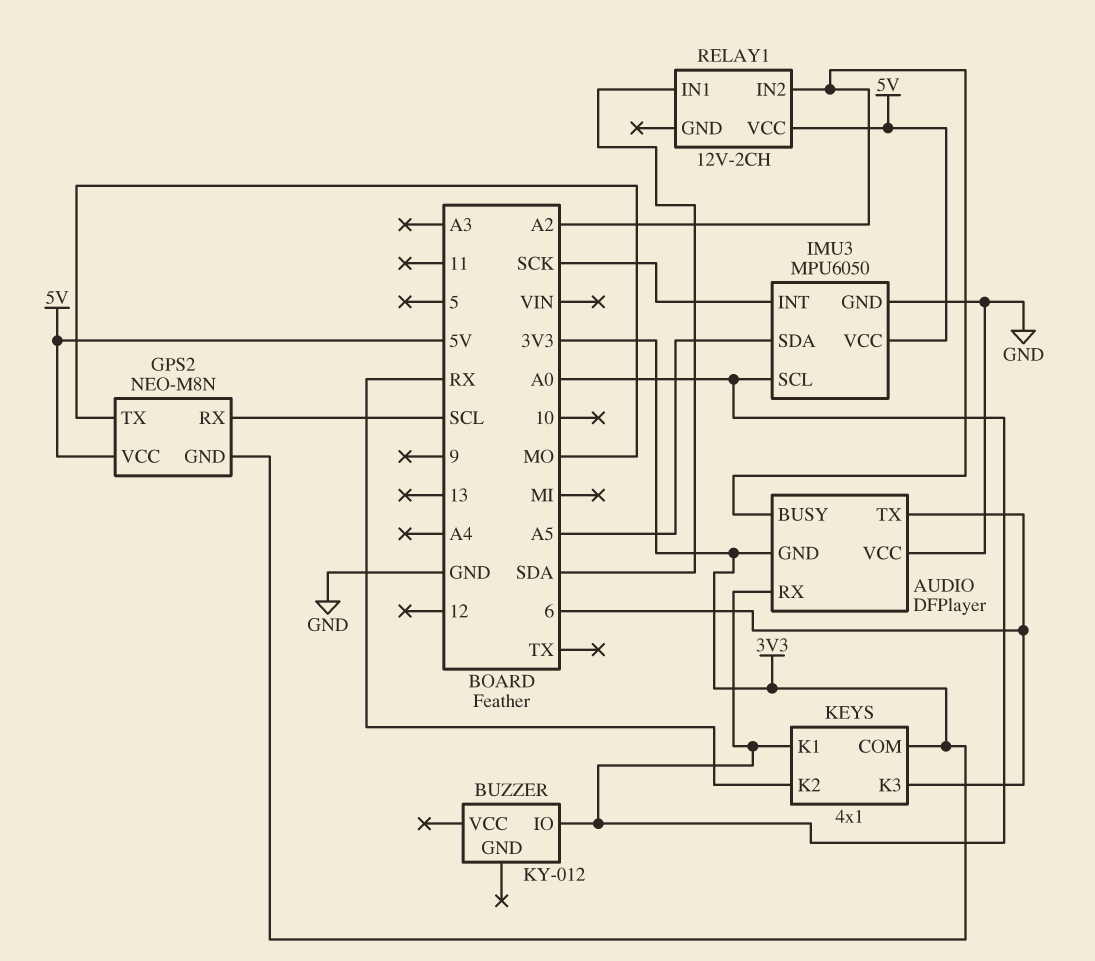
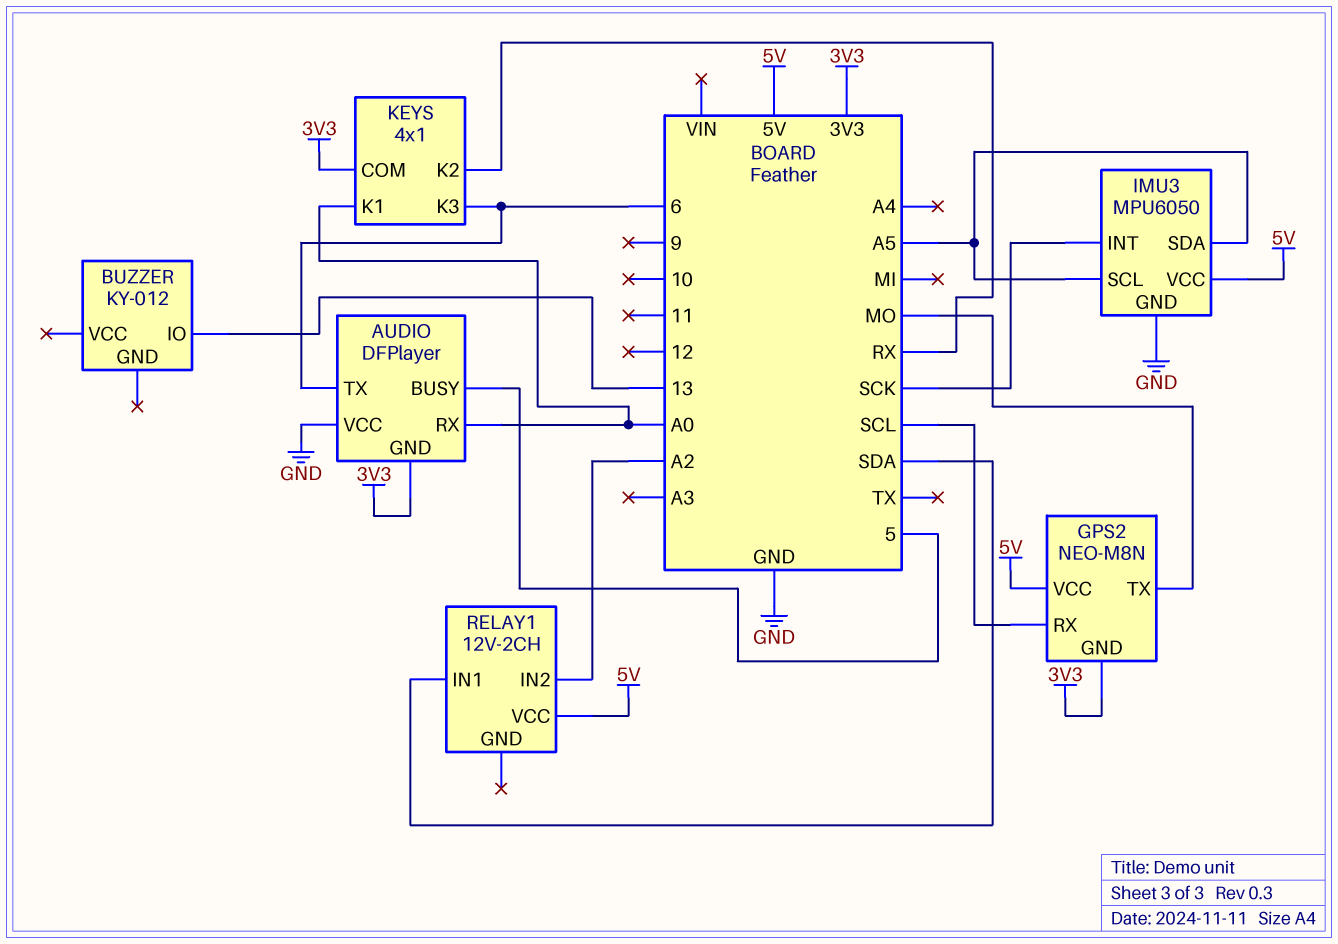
AUDIO pin BUSY: A2 -> 5
BUZZER pin IO: A0 -> 13
IMU3 pin SCL: A0 -> A5

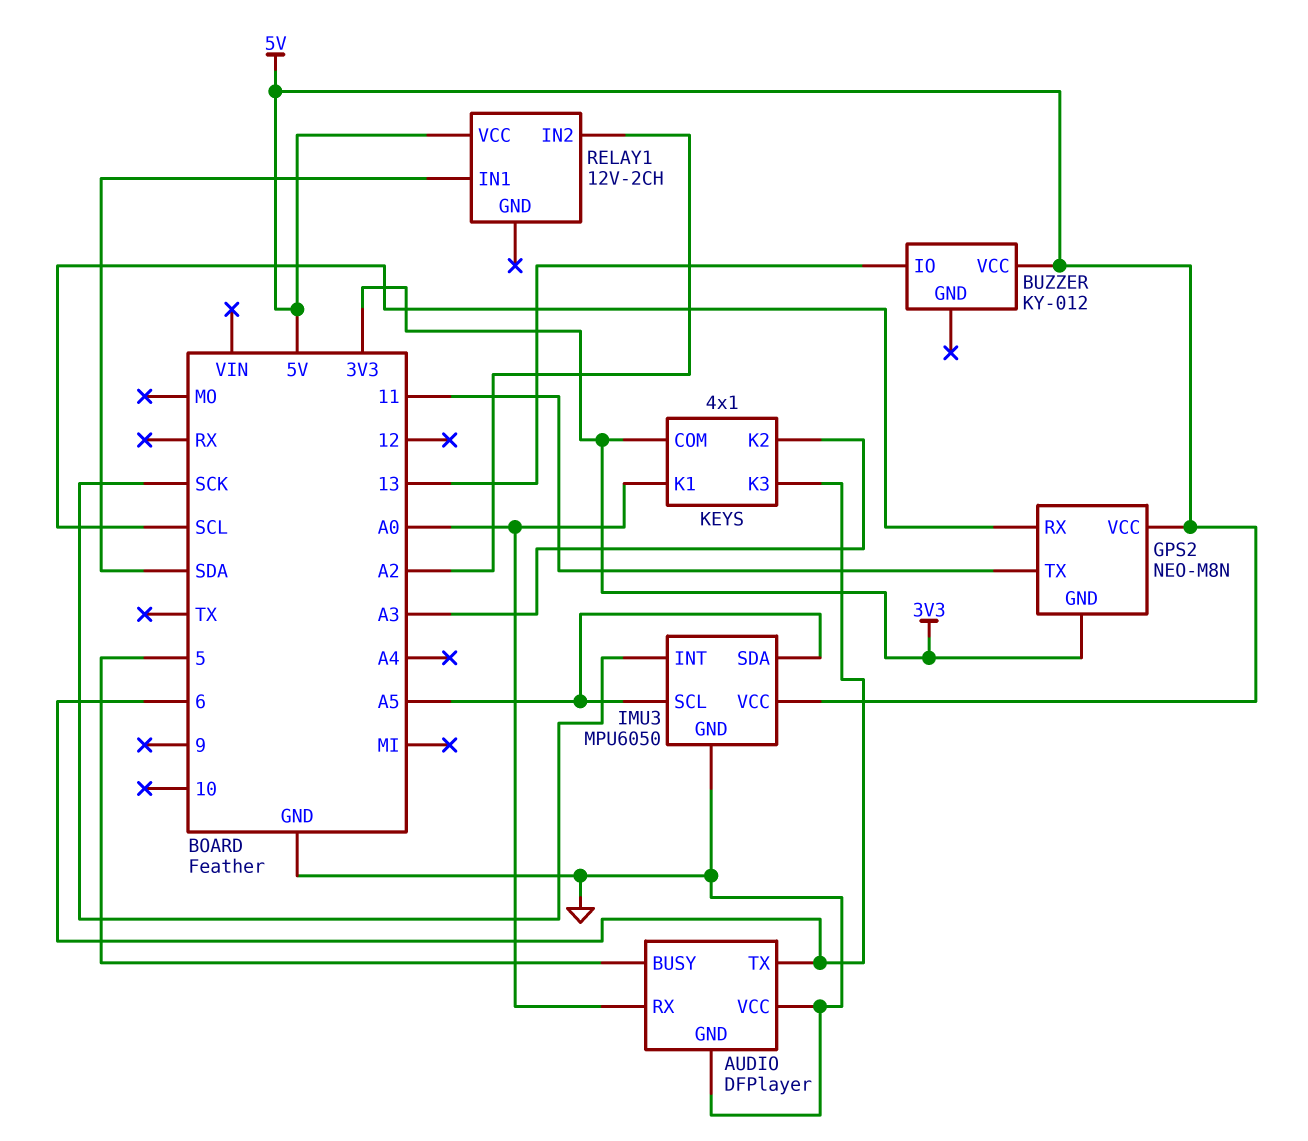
AUDIO pin GND: 3V3 -> GND
BUZZER pin VCC: none -> 5V
GPS2 pin TX: MO -> 11
KEYS pin K2: RX -> A3

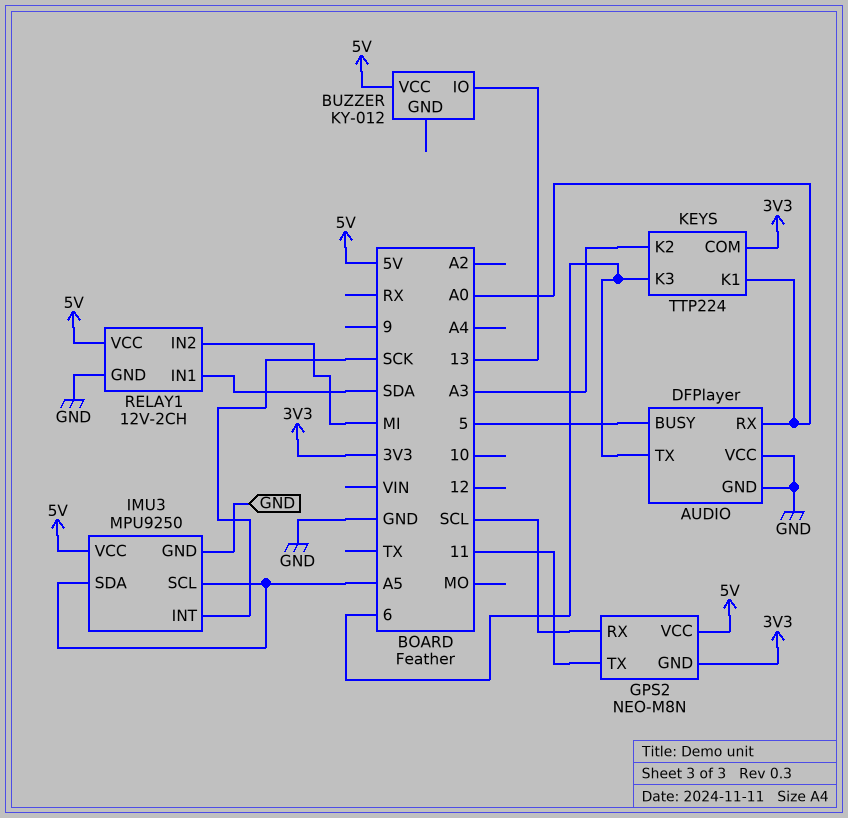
IMU3: MPU6050 -> MPU9250
KEYS: 4x1 -> TTP224
RELAY1 pin GND: none -> GND
RELAY1 pin IN2: A2 -> MI

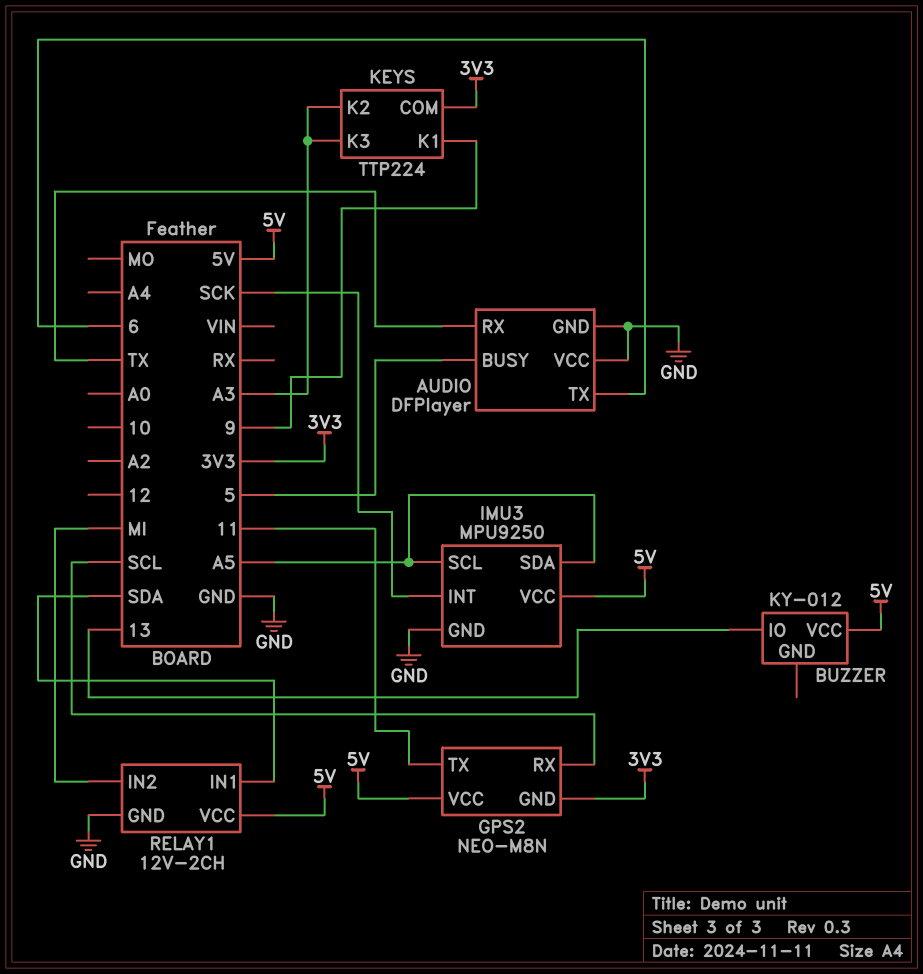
AUDIO pin RX: A0 -> TX
KEYS pin K1: A0 -> 9
KEYS pin K3: 6 -> A3

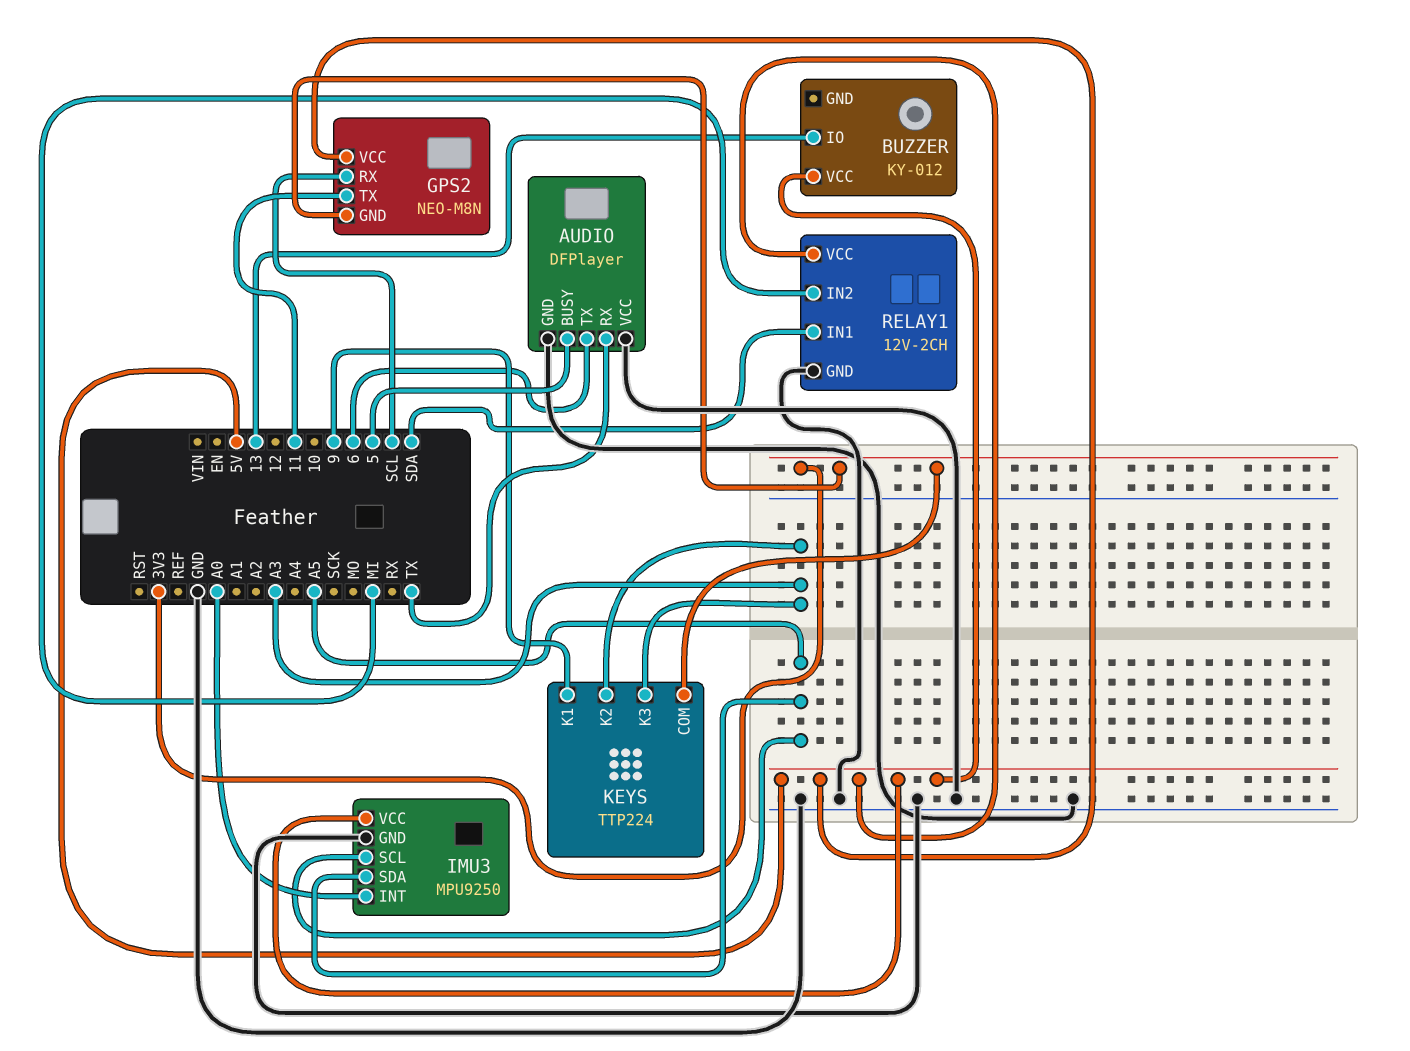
IMU3 pin INT: SCK -> A0

